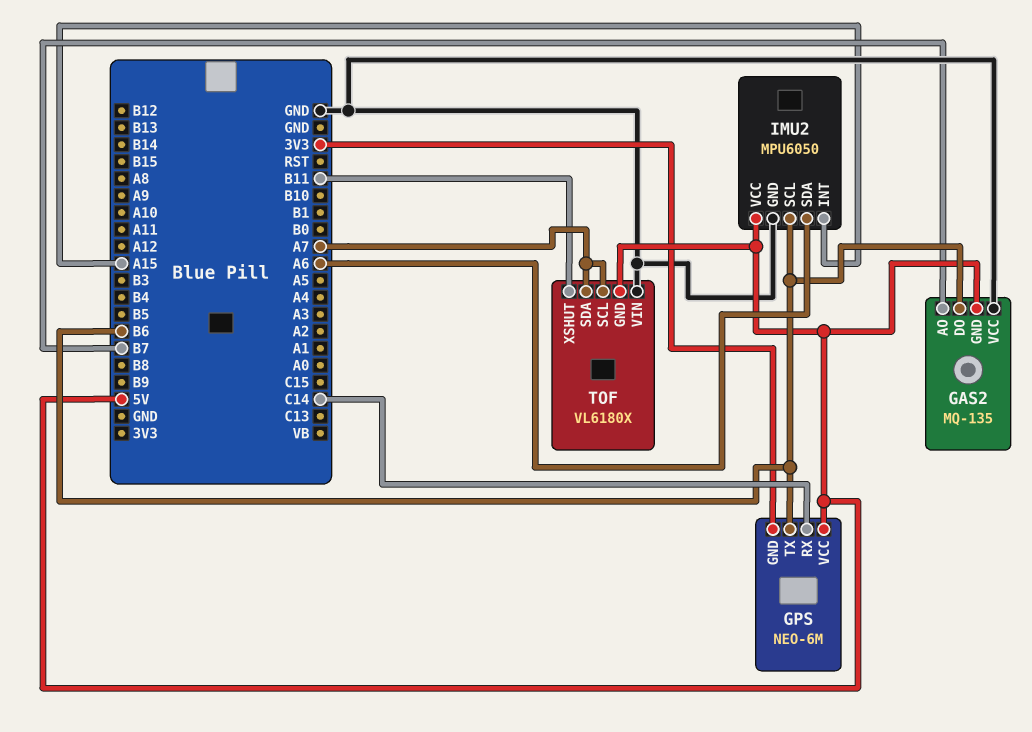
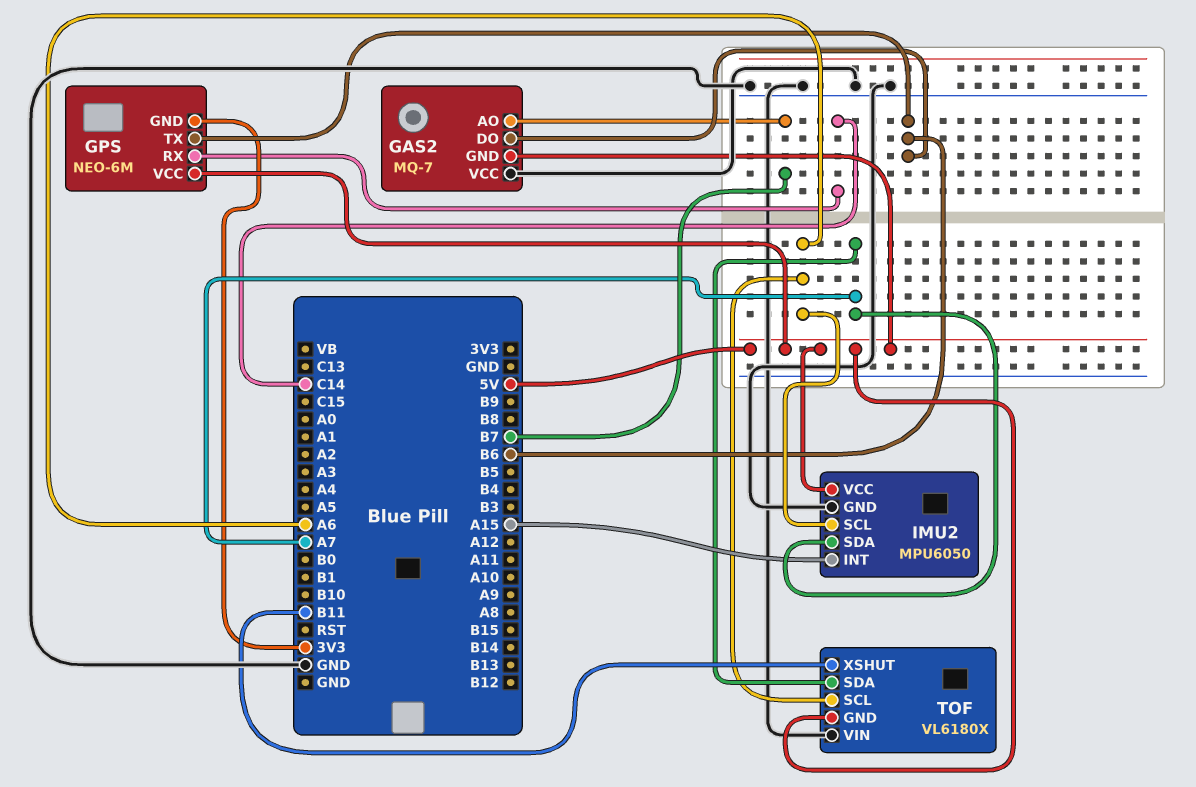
GAS2: MQ-135 -> MQ-7
IMU2 pin SCL: B6 -> A6
IMU2 pin SDA: A6 -> A7
TOF pin SCL: A7 -> A6

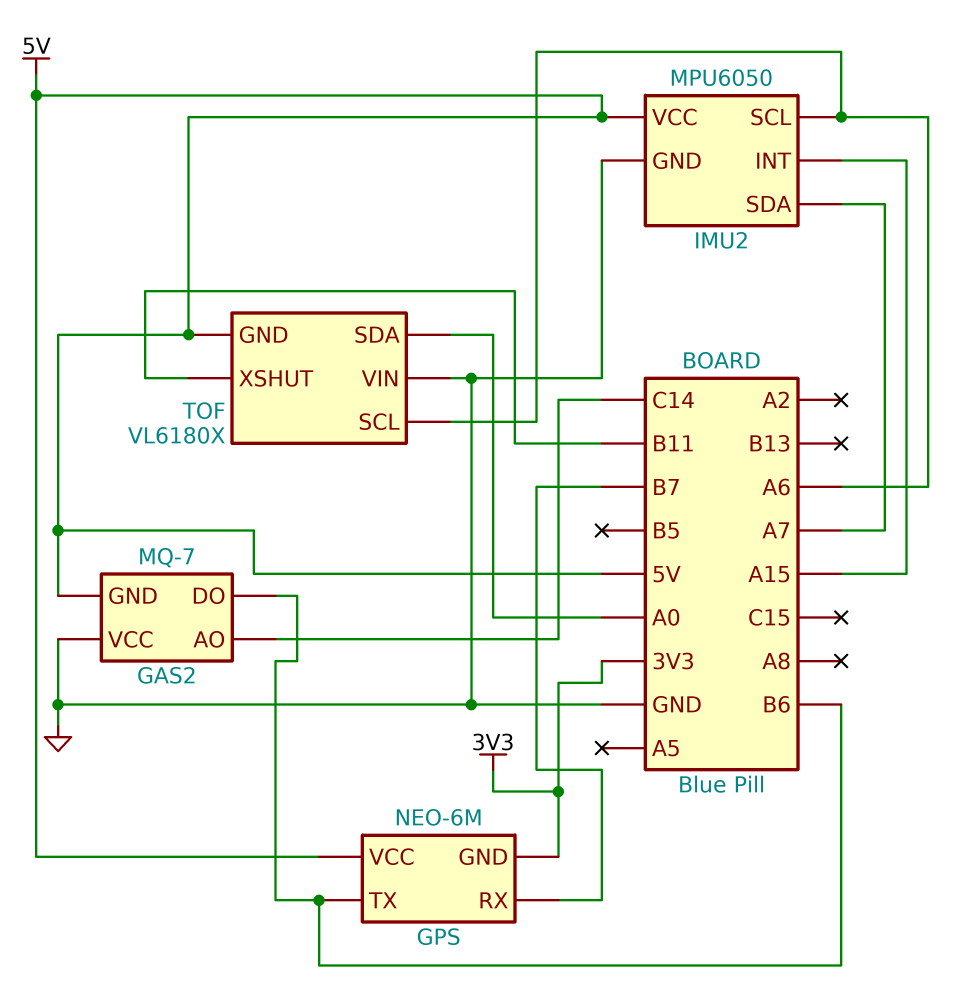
GAS2 pin AO: B7 -> C14
GPS pin RX: C14 -> B7
TOF pin SDA: A7 -> A0

